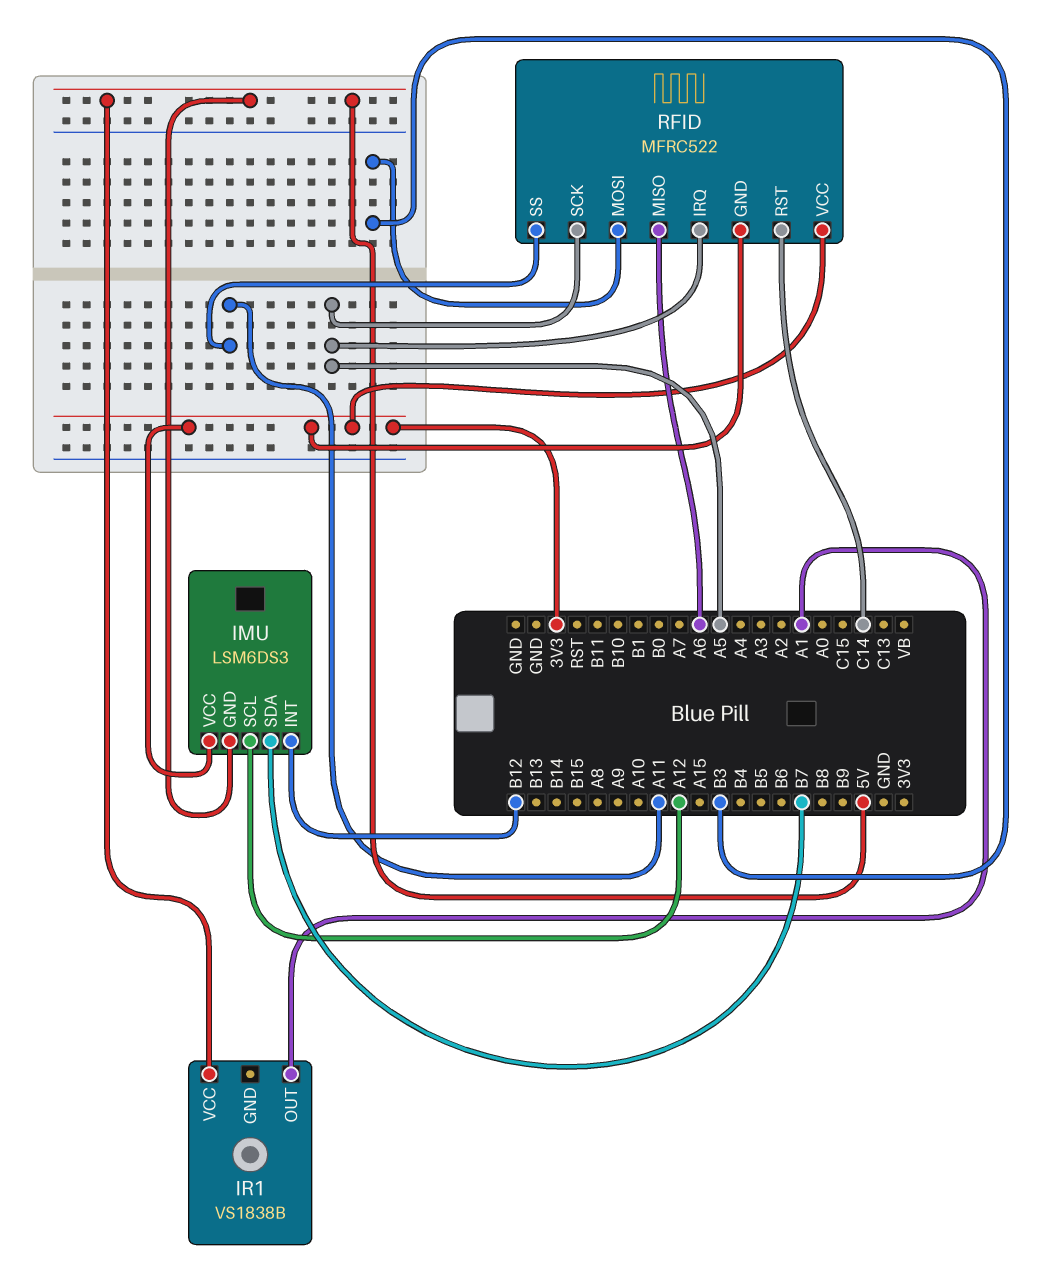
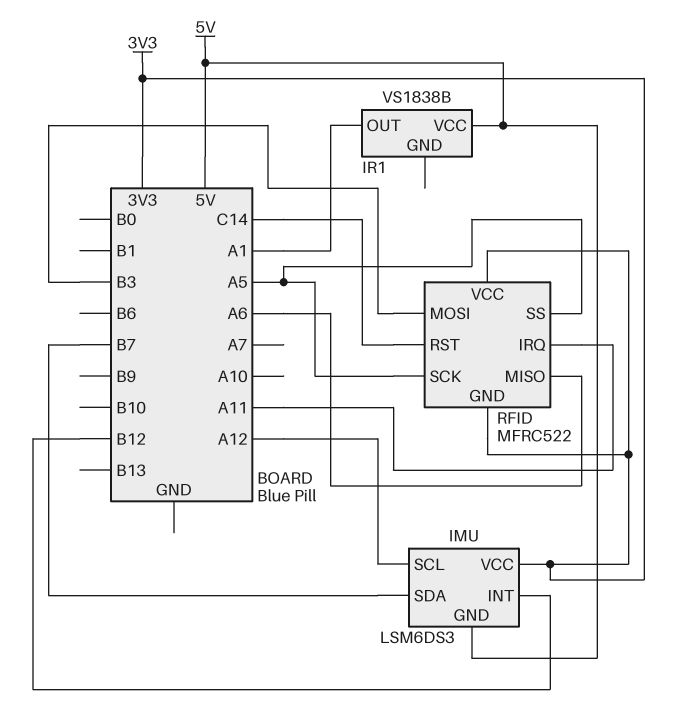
RFID pin IRQ: A5 -> A11
RFID pin SS: A11 -> A5

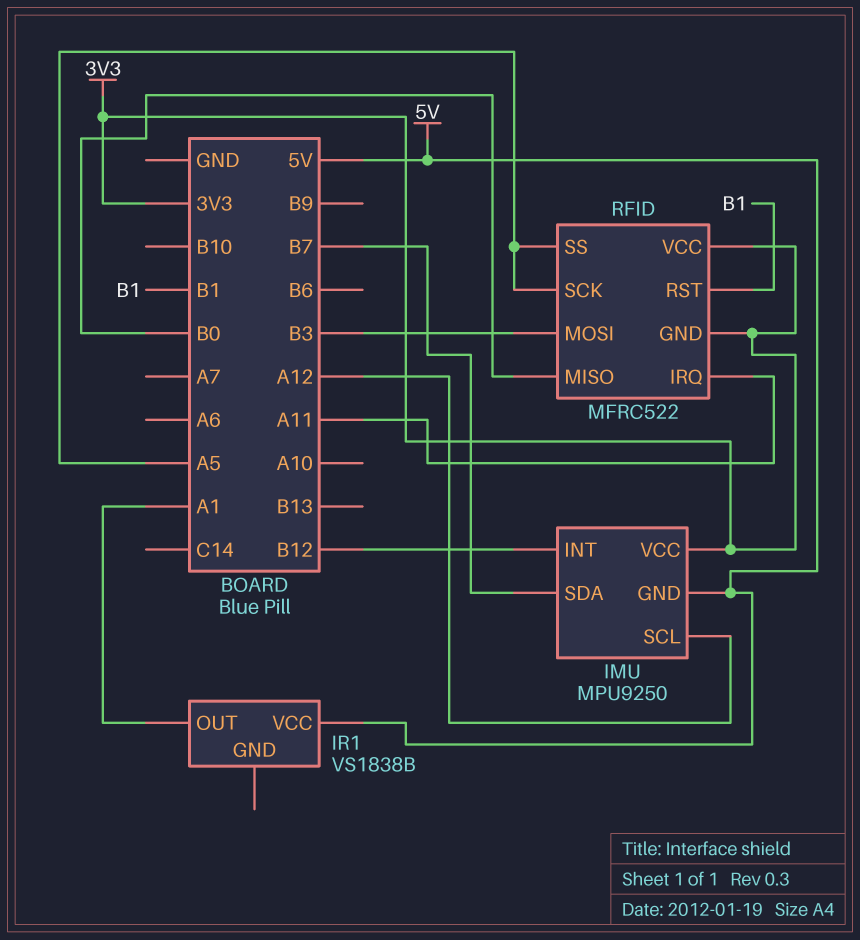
IMU: LSM6DS3 -> MPU9250
RFID pin MISO: A6 -> B0
RFID pin RST: C14 -> B1

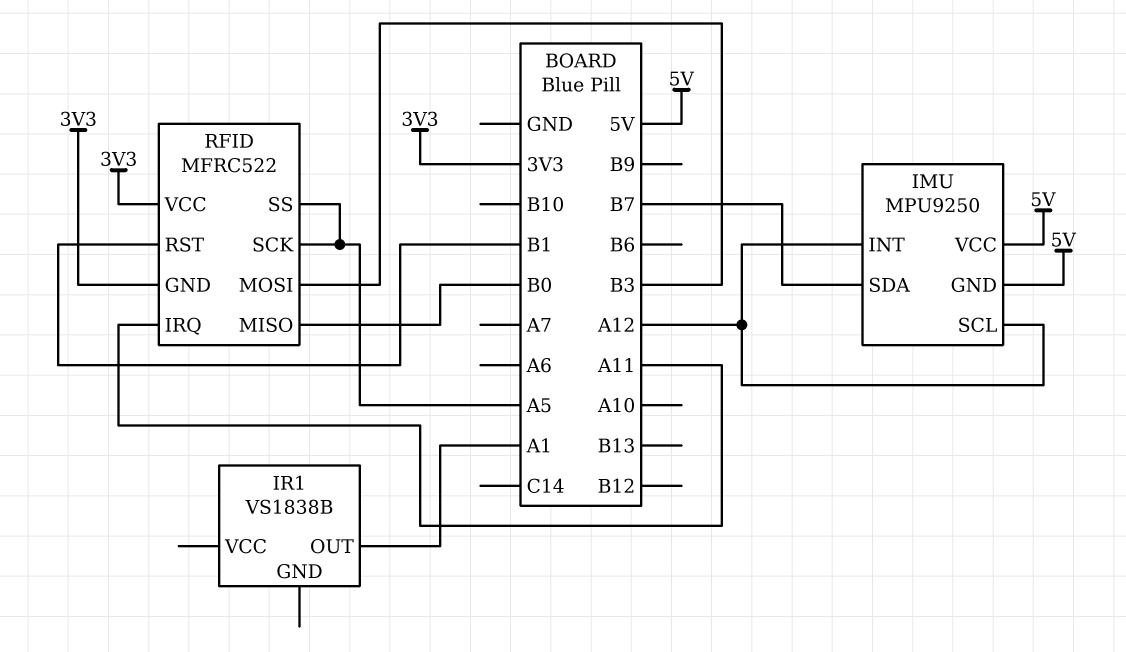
IMU pin INT: B12 -> A12
IMU pin VCC: 3V3 -> 5V
IR1 pin VCC: 5V -> none

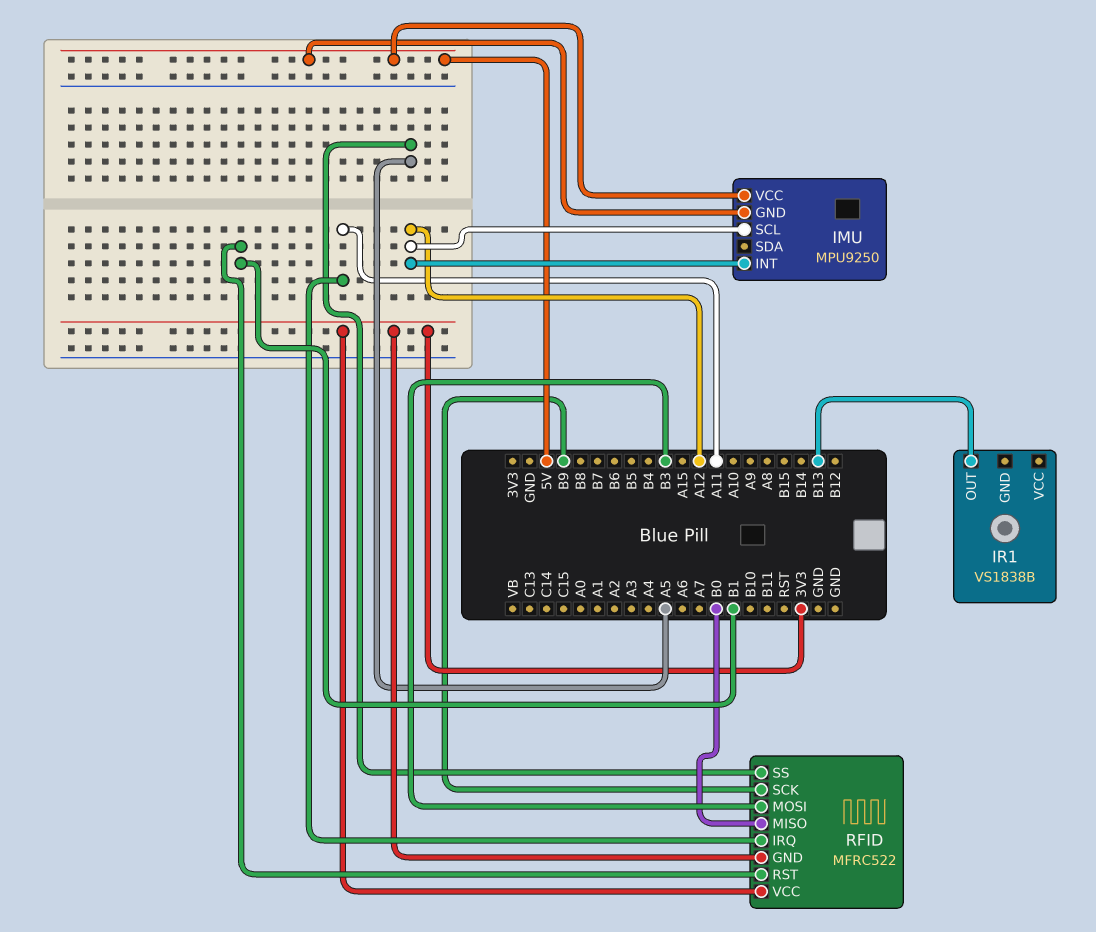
IMU pin SDA: B7 -> none
IR1 pin OUT: A1 -> B13
RFID pin SCK: A5 -> B9

